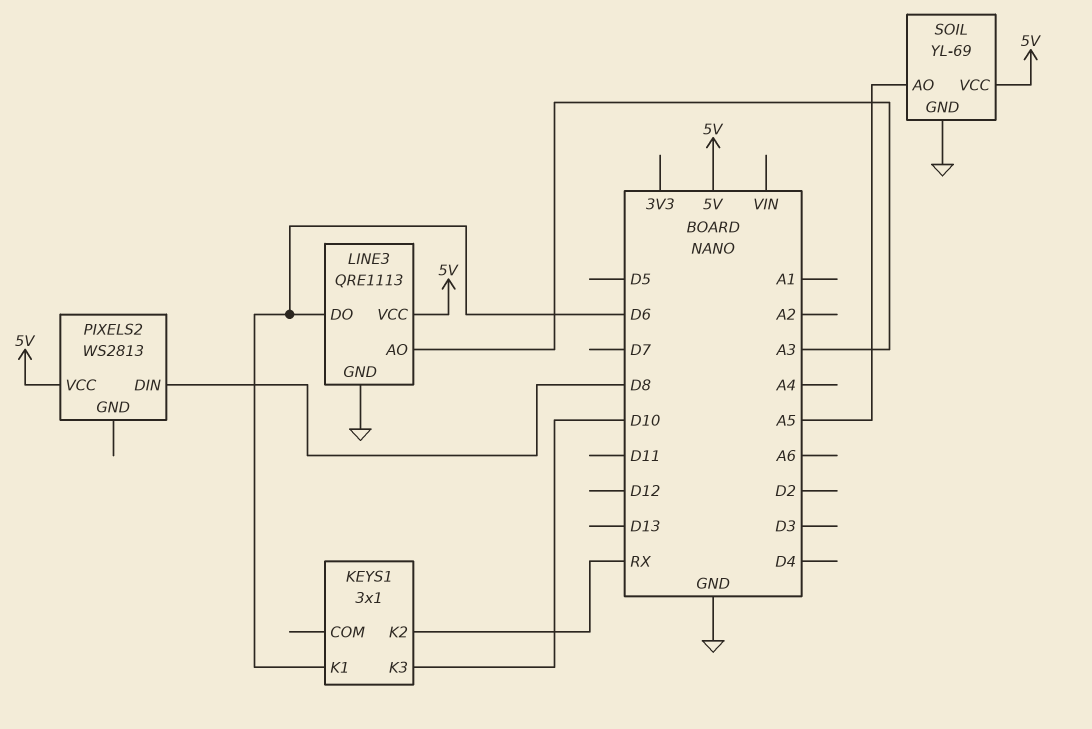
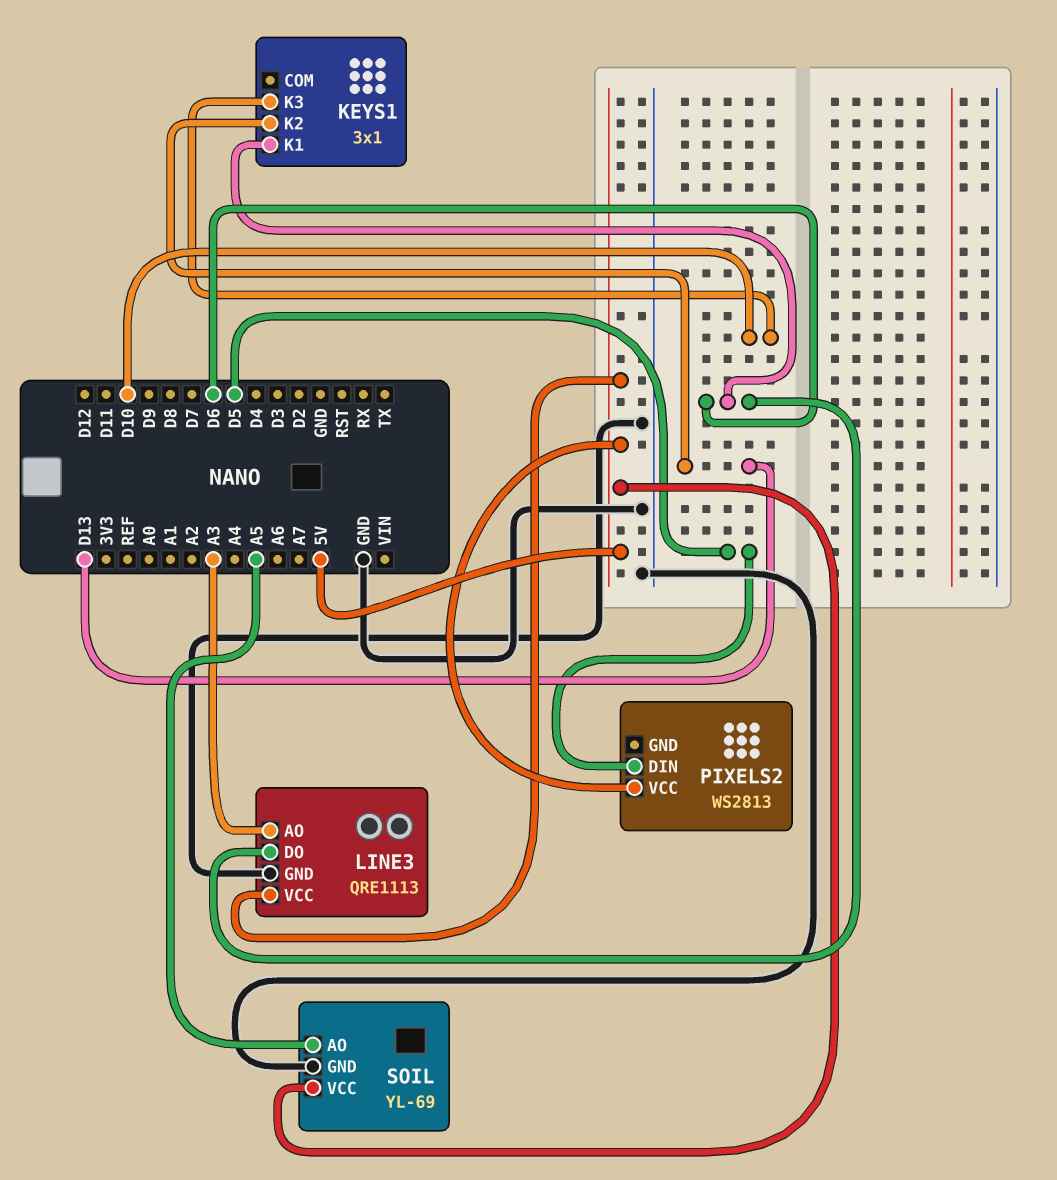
KEYS1 pin K2: RX -> D13
PIXELS2 pin DIN: D8 -> D5

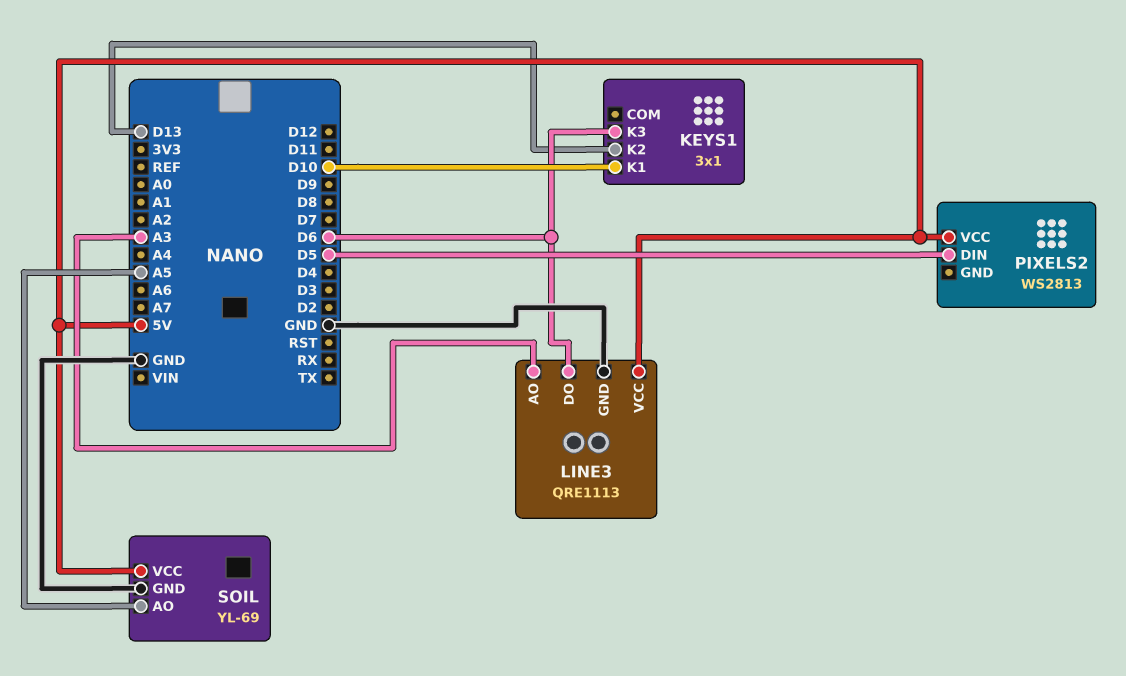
KEYS1 pin K1: D6 -> D10
KEYS1 pin K3: D10 -> D6

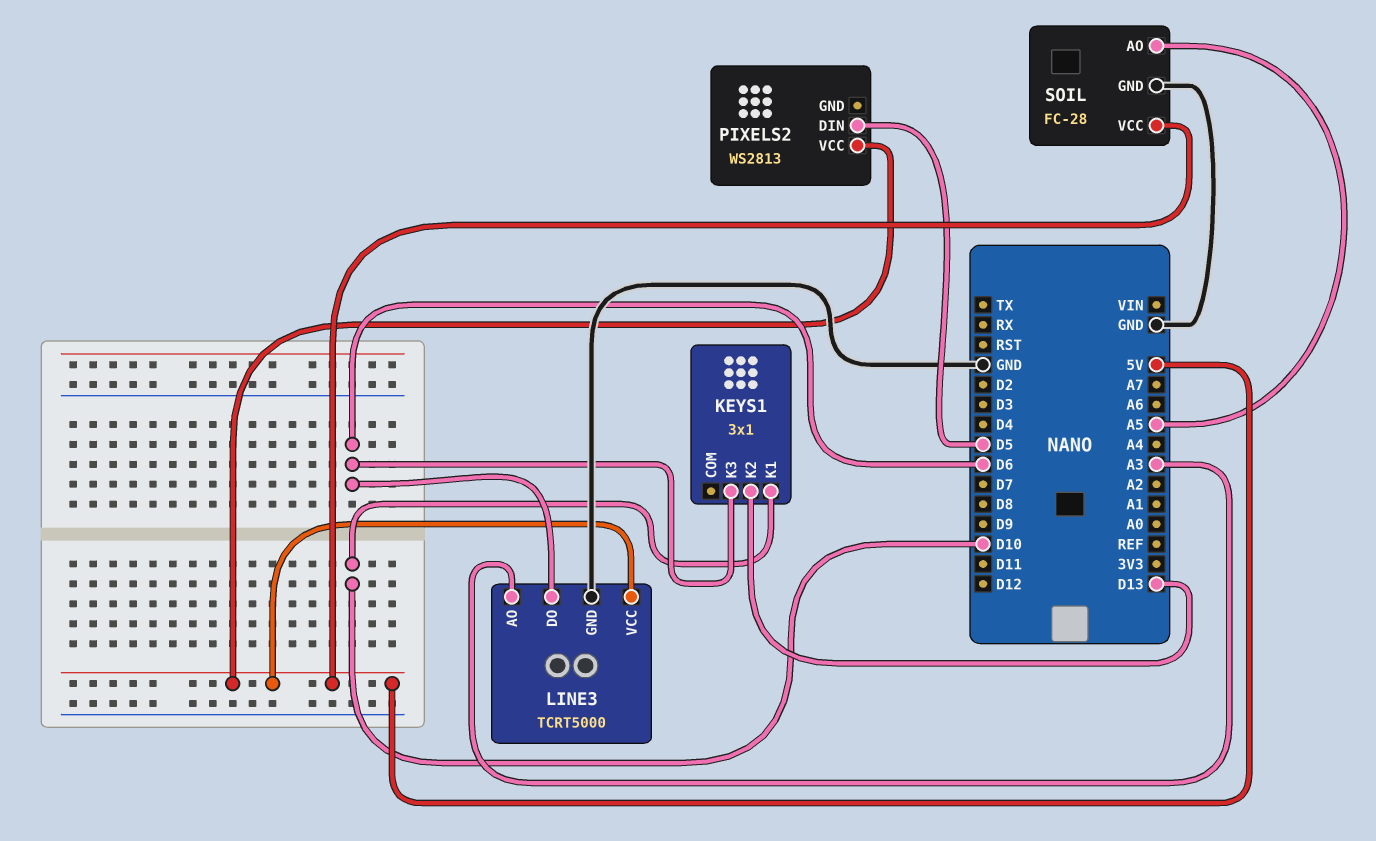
LINE3: QRE1113 -> TCRT5000
SOIL: YL-69 -> FC-28

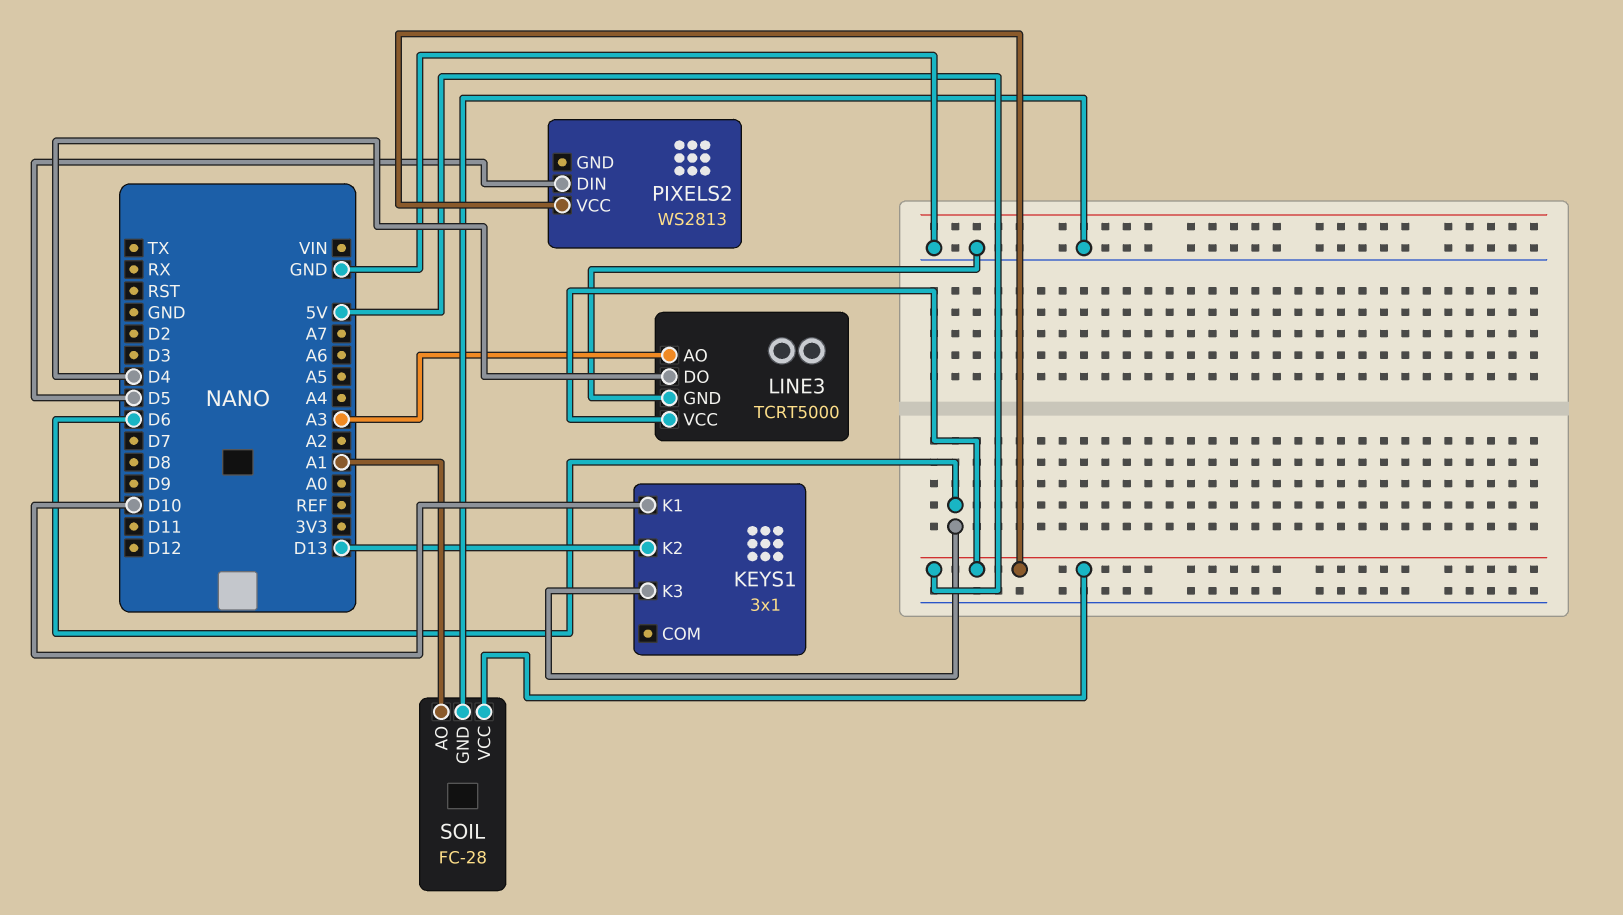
LINE3 pin DO: D6 -> D4
SOIL pin AO: A5 -> A1

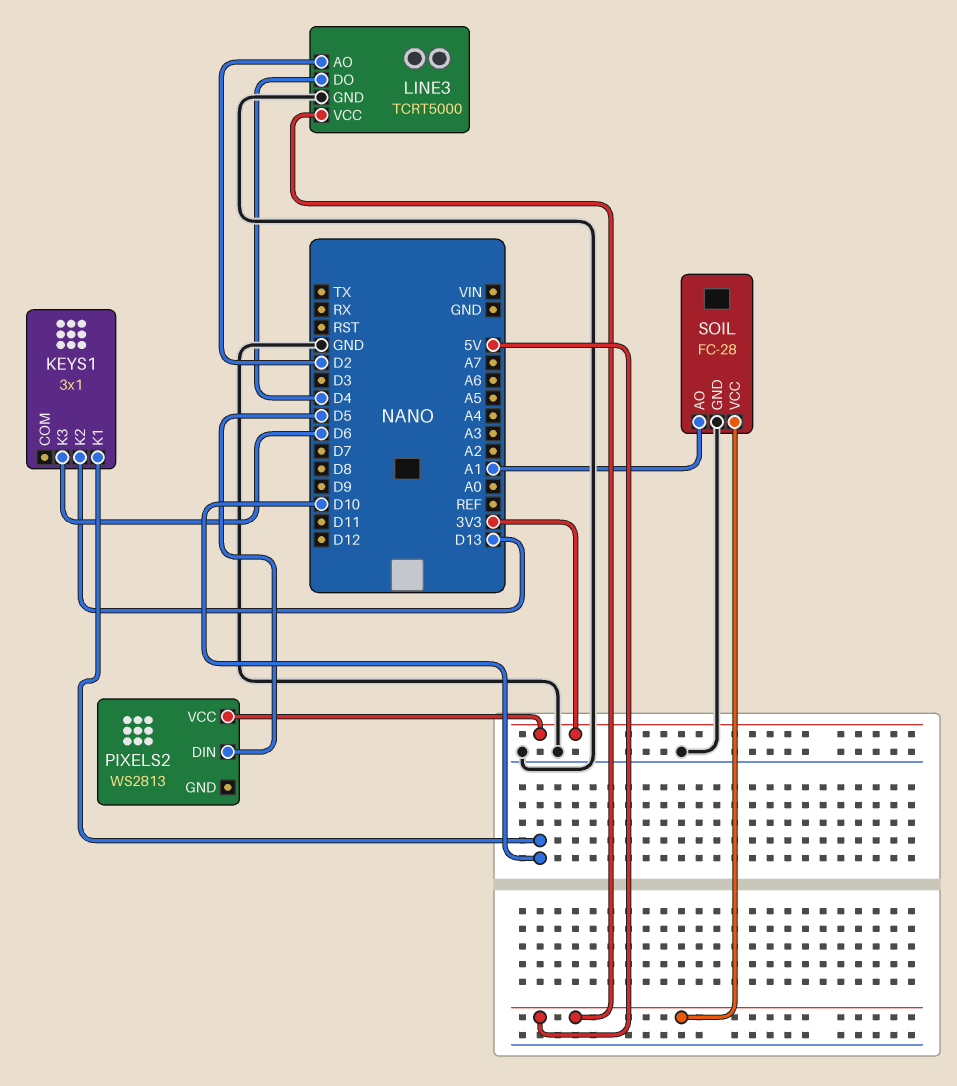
LINE3 pin AO: A3 -> D2
PIXELS2 pin VCC: 5V -> 3V3

